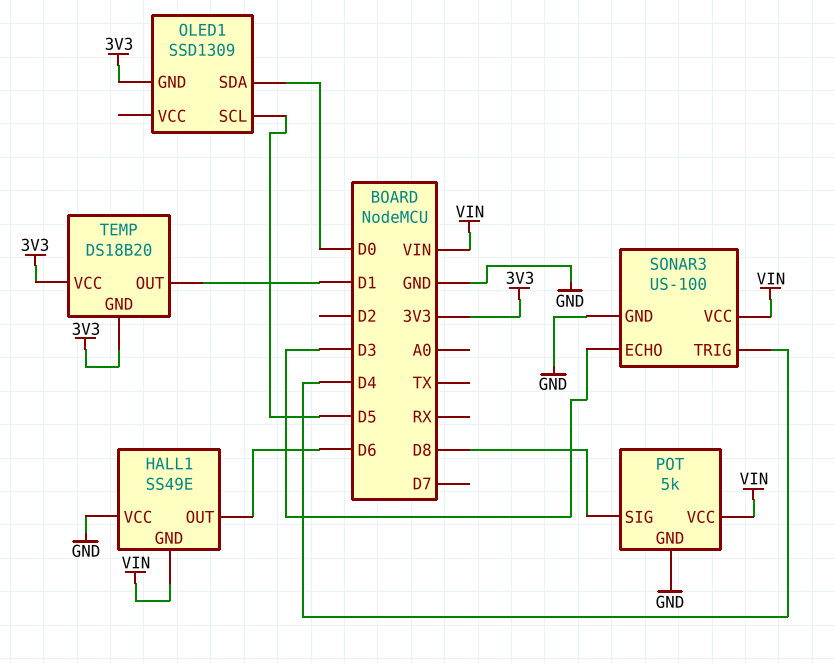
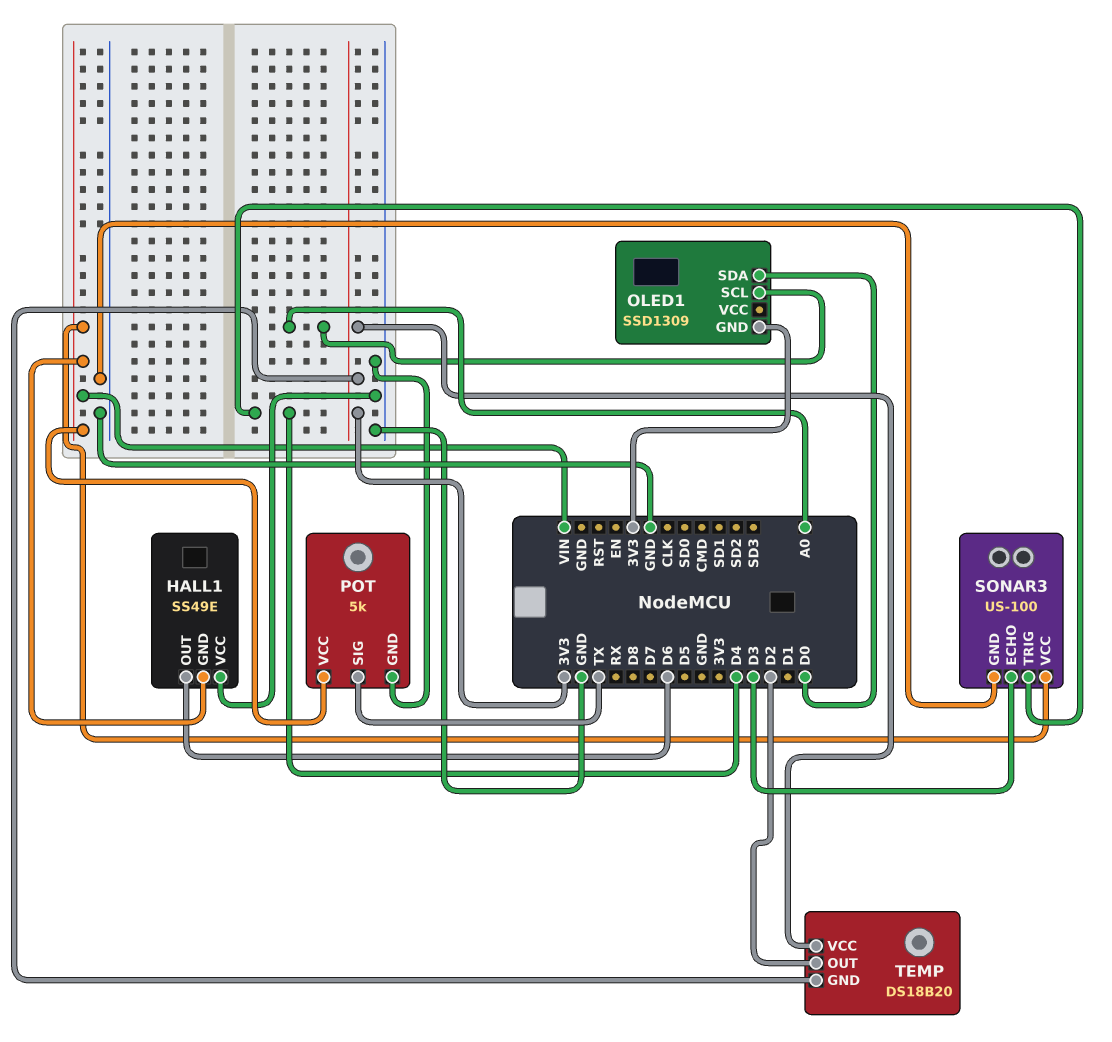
OLED1 pin SCL: D5 -> A0
POT pin SIG: D8 -> TX
TEMP pin OUT: D1 -> D2

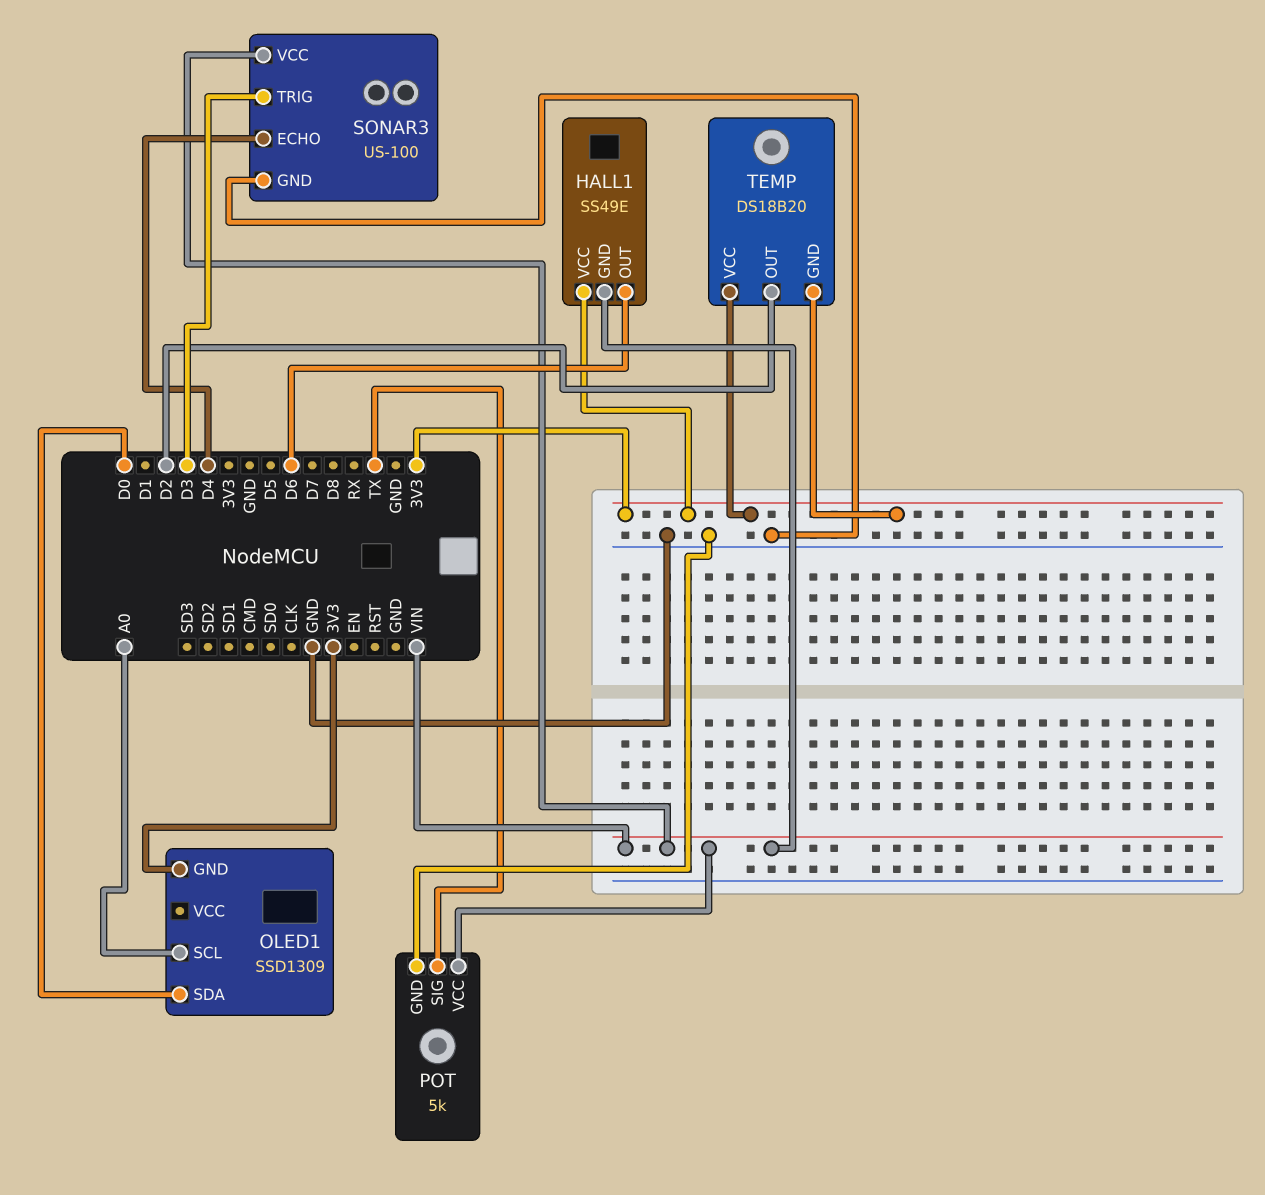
HALL1 pin VCC: GND -> 3V3
SONAR3 pin ECHO: D3 -> D4
SONAR3 pin TRIG: D4 -> D3

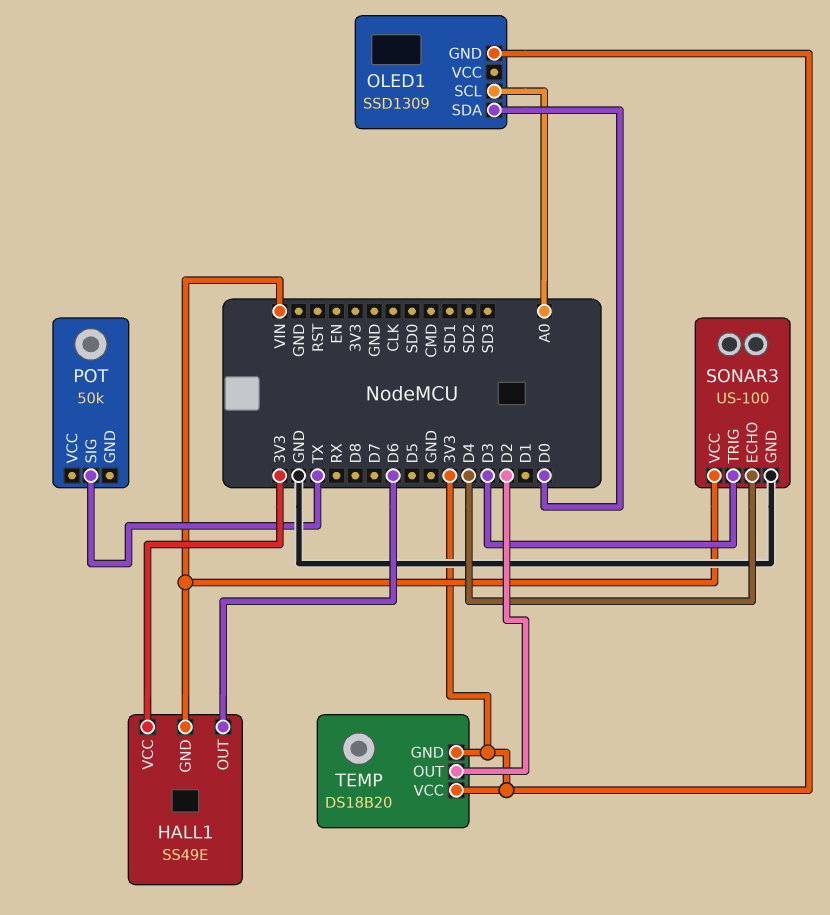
POT: 5k -> 50k
POT pin GND: GND -> none
POT pin VCC: VIN -> none

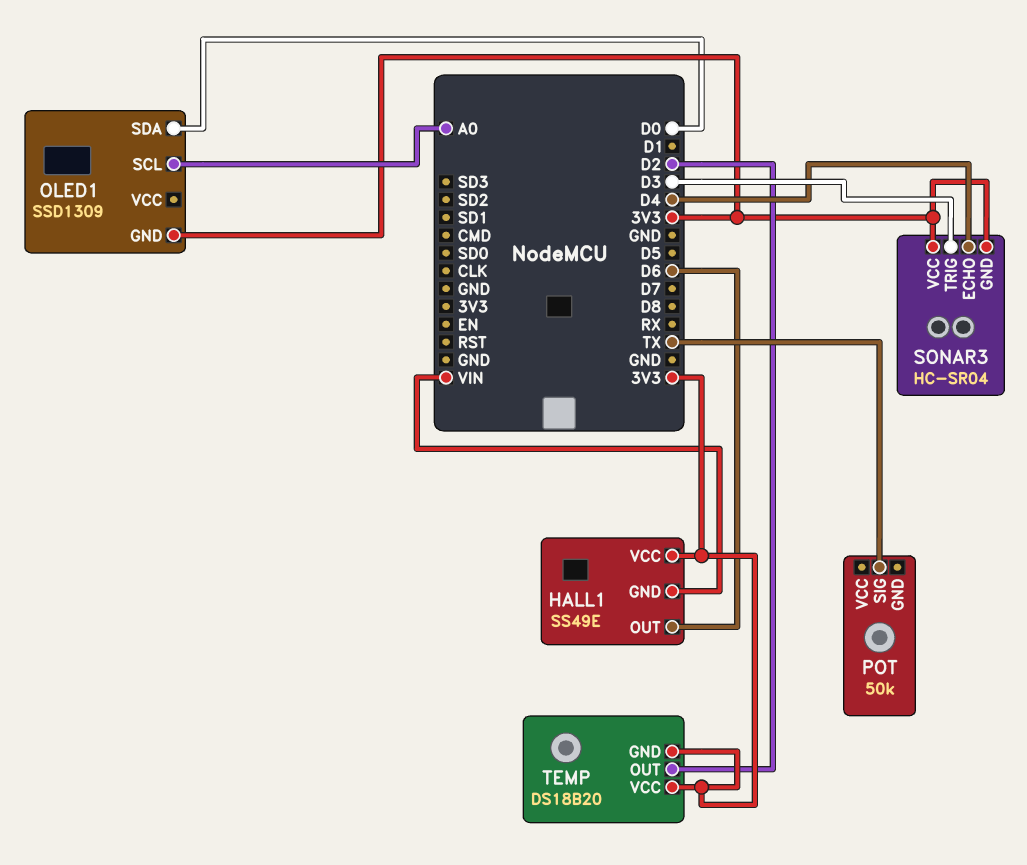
SONAR3: US-100 -> HC-SR04
SONAR3 pin GND: GND -> 3V3
SONAR3 pin VCC: VIN -> 3V3

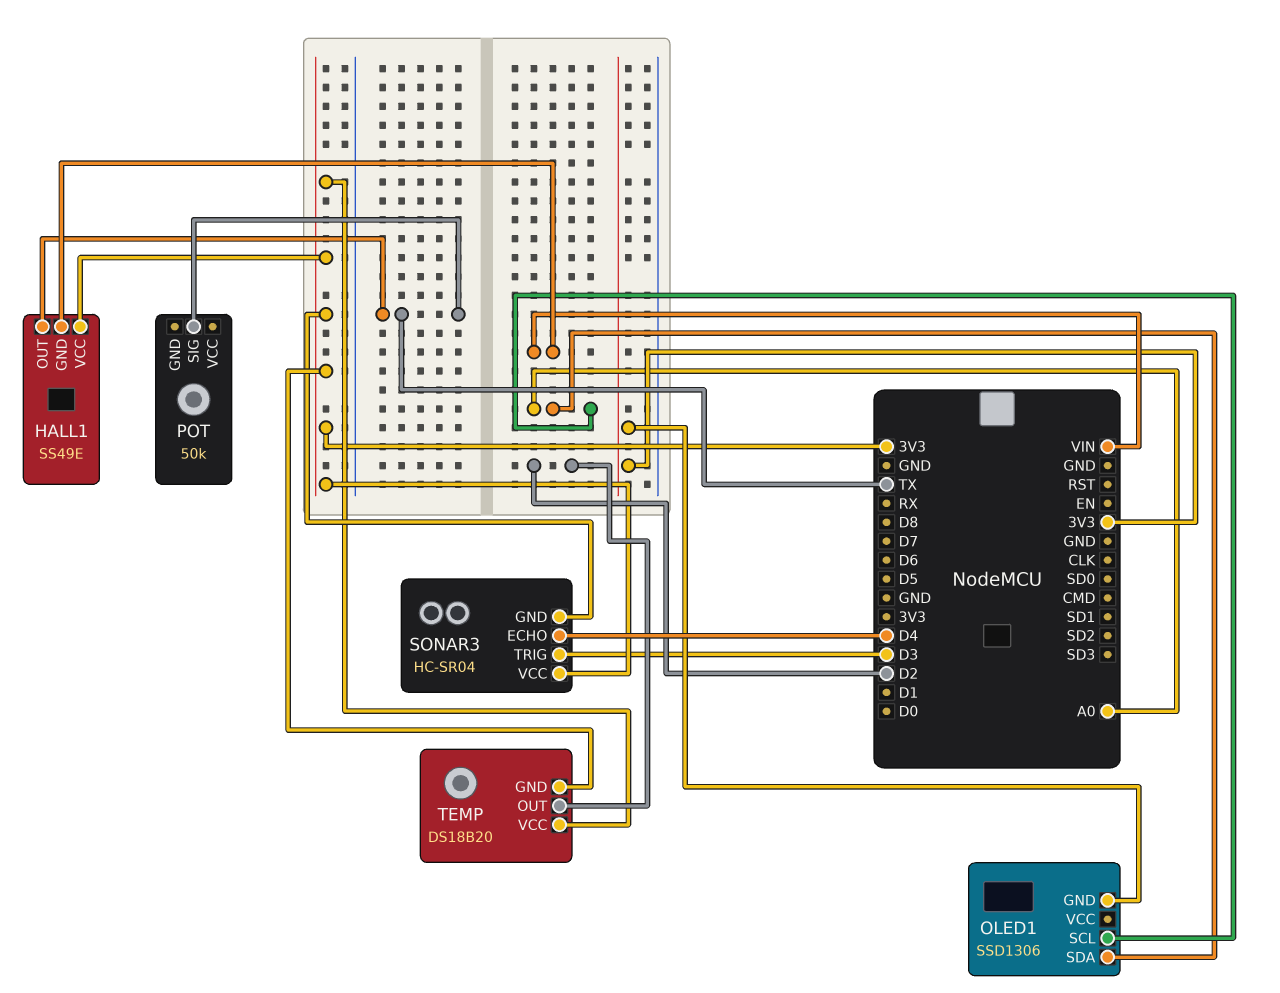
HALL1 pin OUT: D6 -> TX
OLED1: SSD1309 -> SSD1306
OLED1 pin SDA: D0 -> A0

